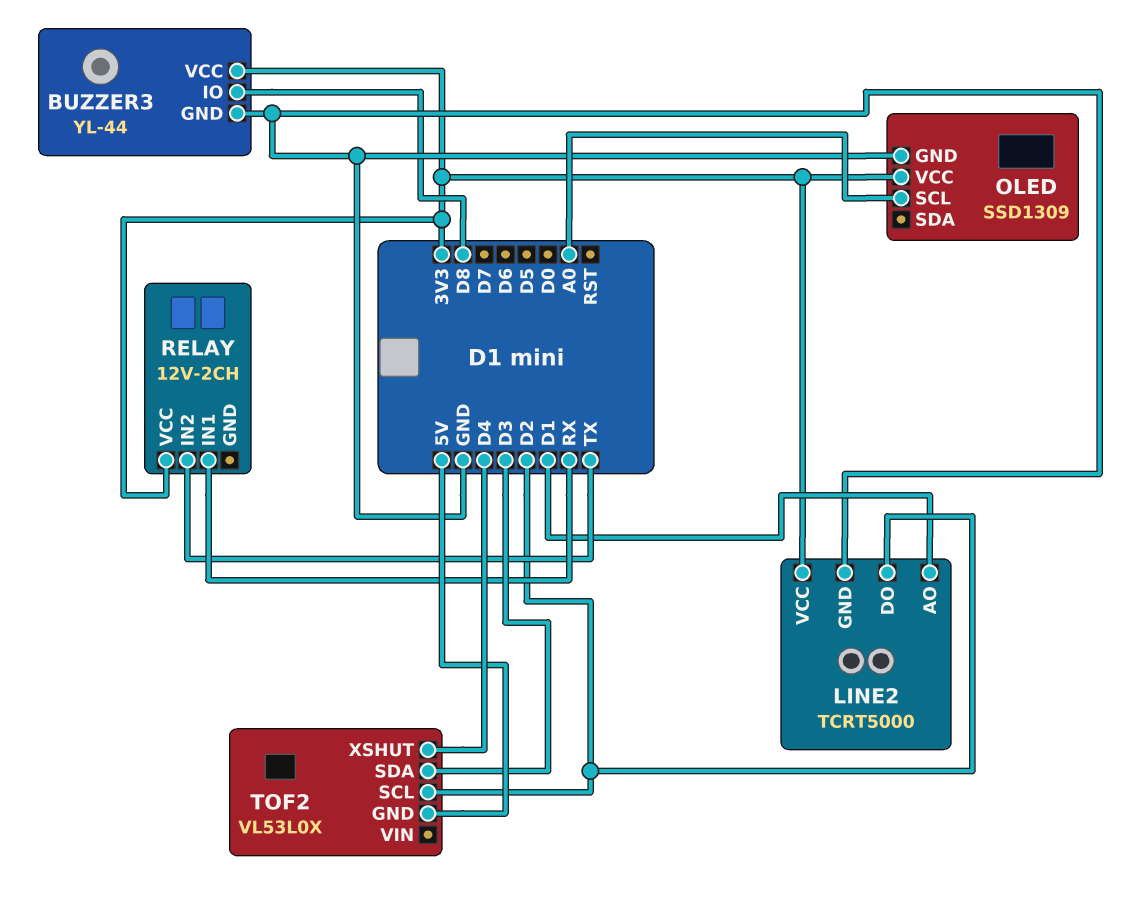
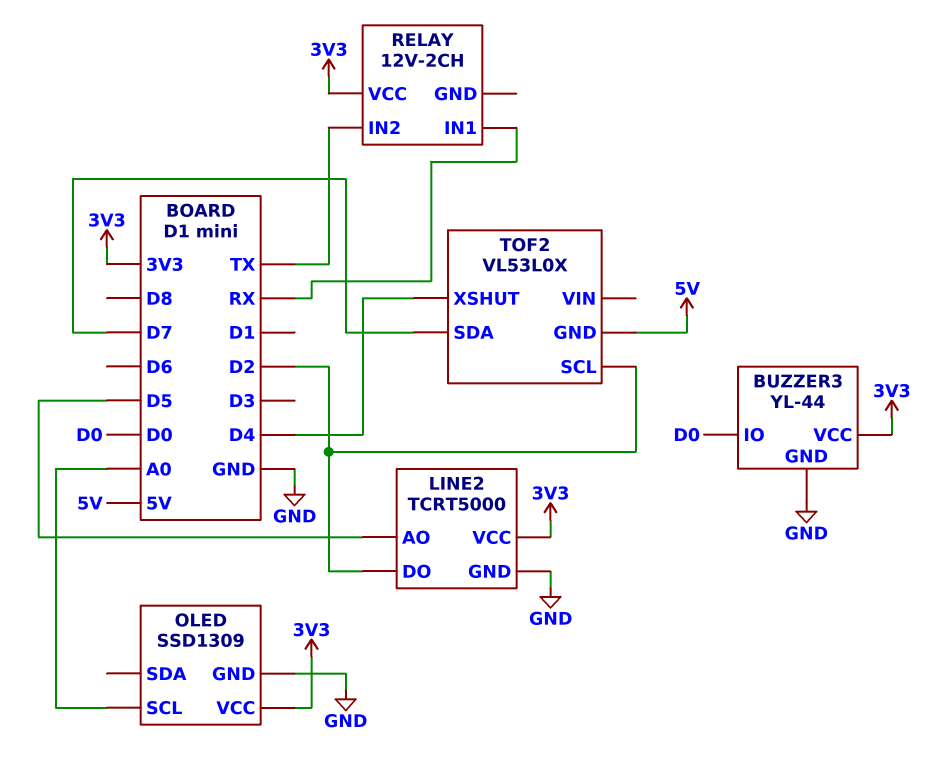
BUZZER3 pin IO: D8 -> D0
LINE2 pin AO: D1 -> D5
TOF2 pin SDA: D3 -> D7

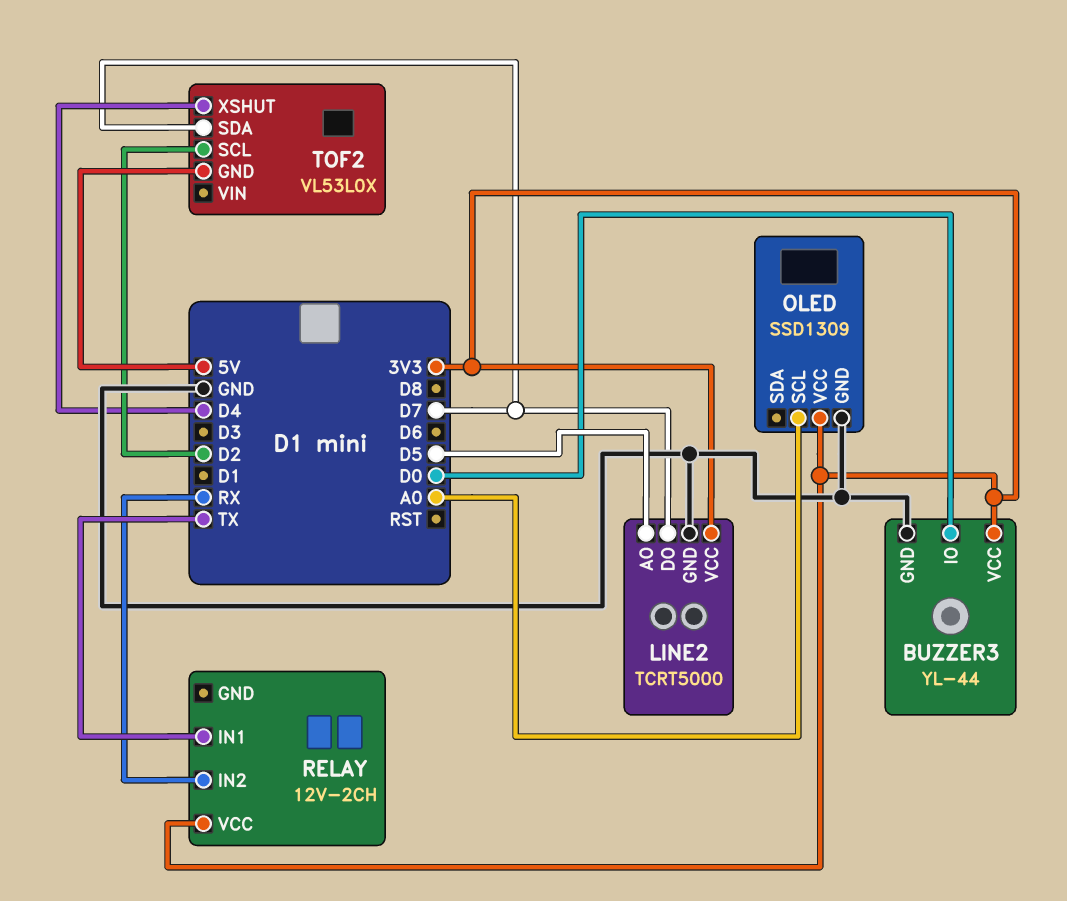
LINE2 pin DO: D2 -> D7
RELAY pin IN1: RX -> TX
RELAY pin IN2: TX -> RX

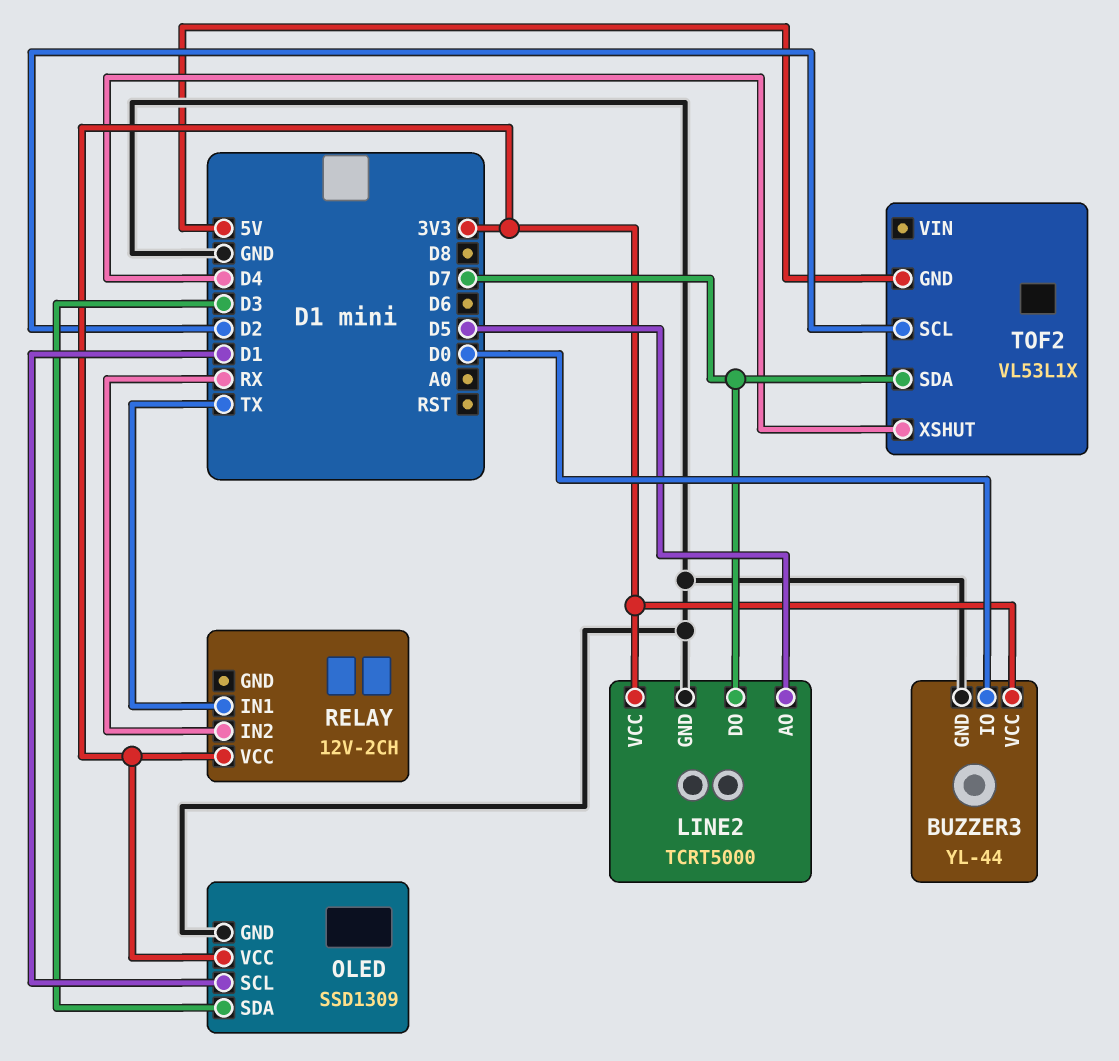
OLED pin SCL: A0 -> D1
OLED pin SDA: none -> D3
TOF2: VL53L0X -> VL53L1X

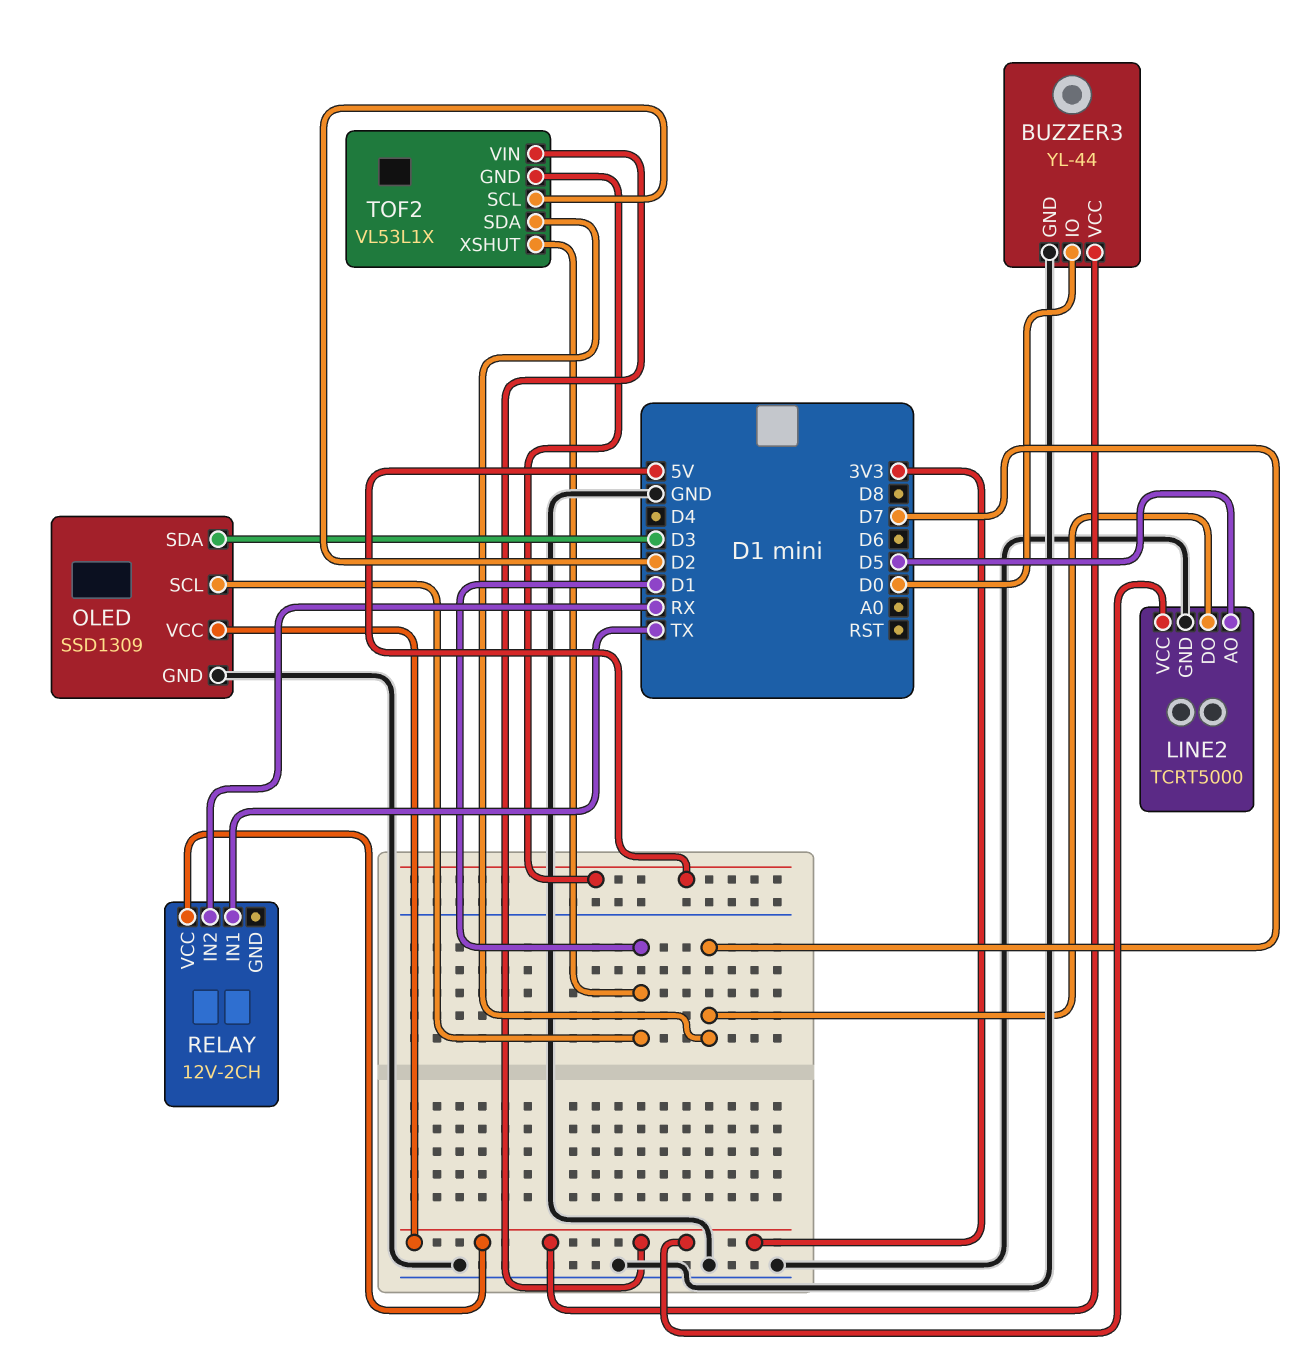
TOF2 pin VIN: none -> 3V3
TOF2 pin XSHUT: D4 -> D1

